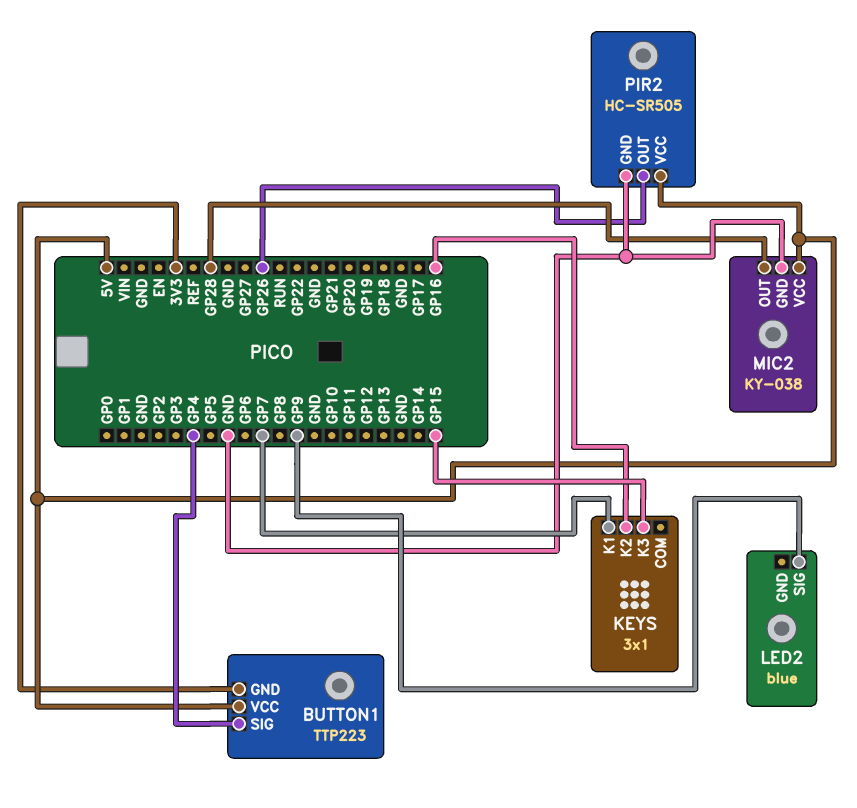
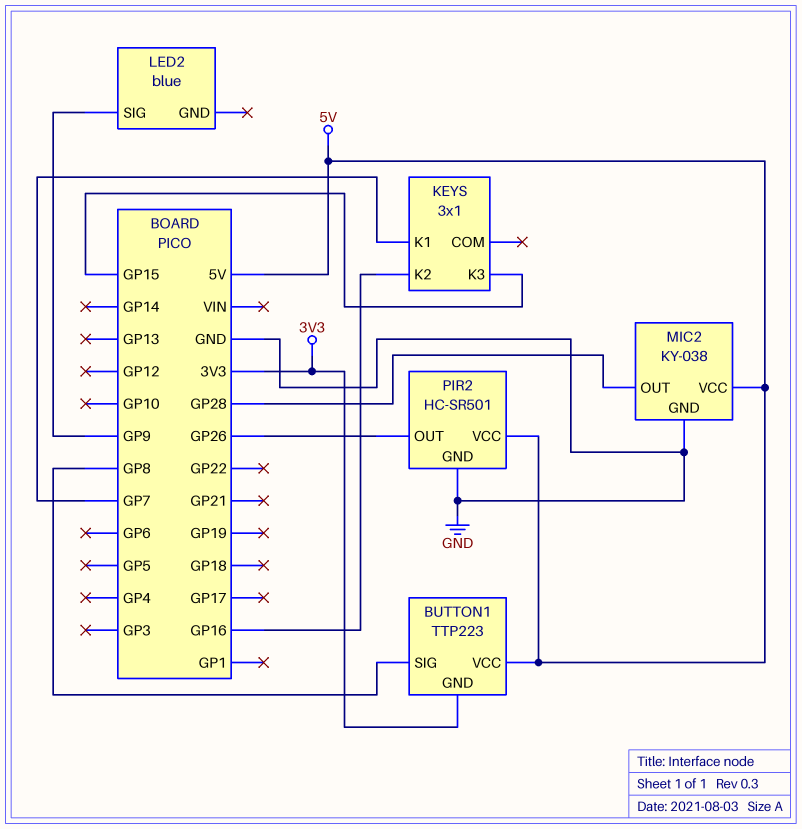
BUTTON1 pin SIG: GP4 -> GP8
PIR2: HC-SR505 -> HC-SR501

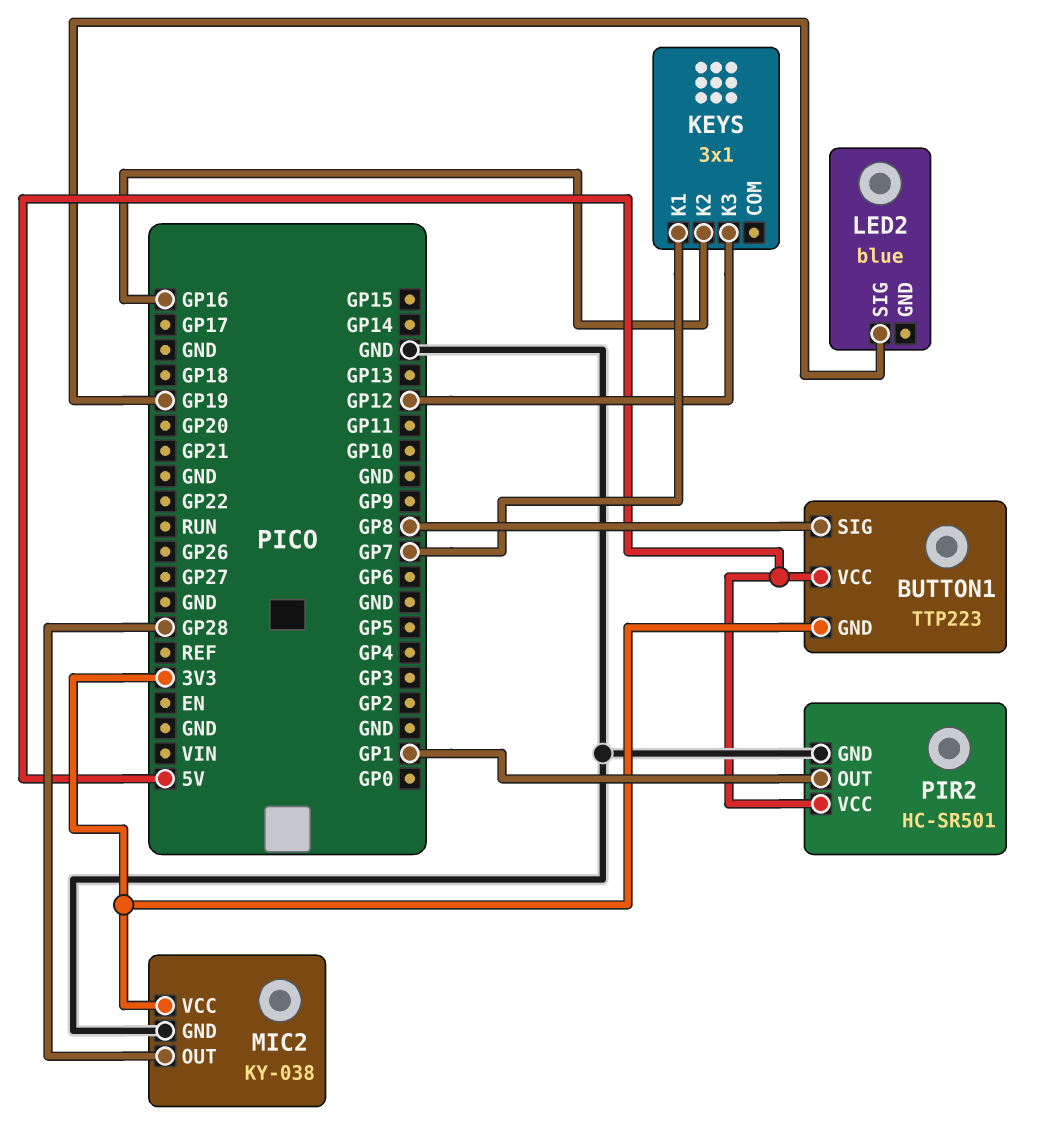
KEYS pin K3: GP15 -> GP12
LED2 pin SIG: GP9 -> GP19
MIC2 pin VCC: 5V -> 3V3
PIR2 pin OUT: GP26 -> GP1

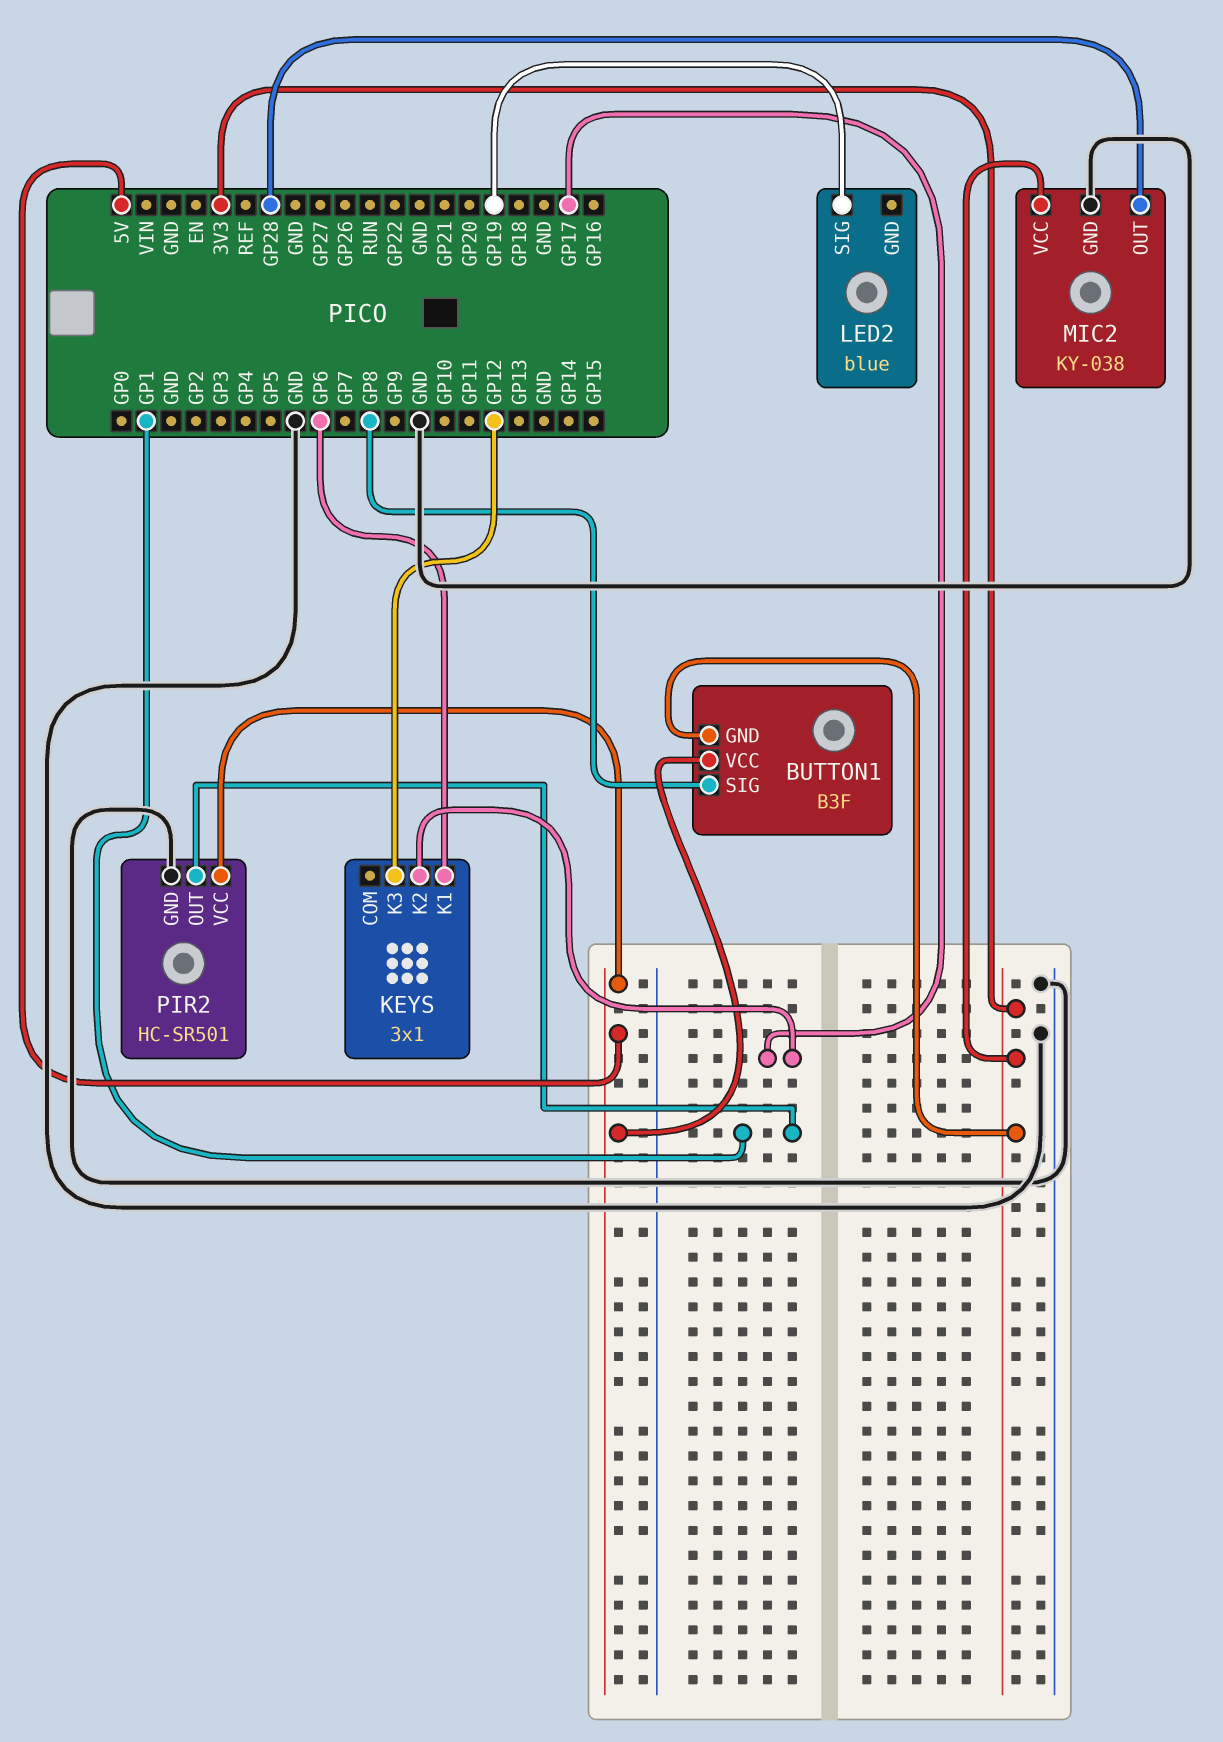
BUTTON1: TTP223 -> B3F
KEYS pin K1: GP7 -> GP6
KEYS pin K2: GP16 -> GP17

